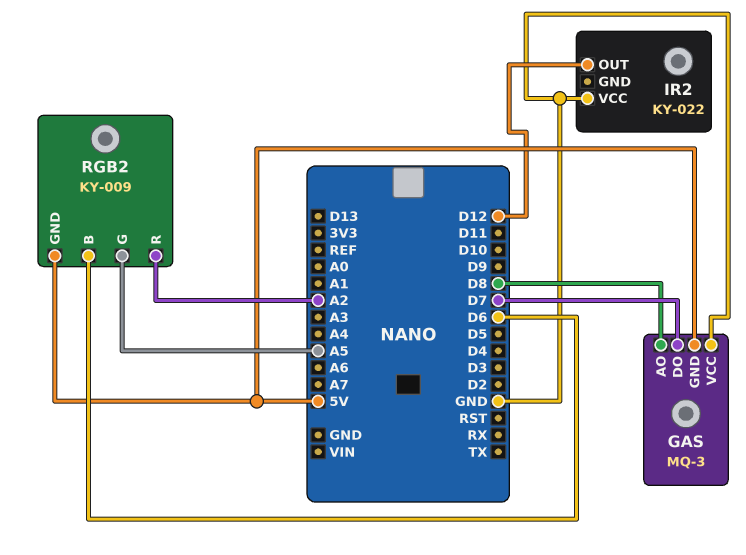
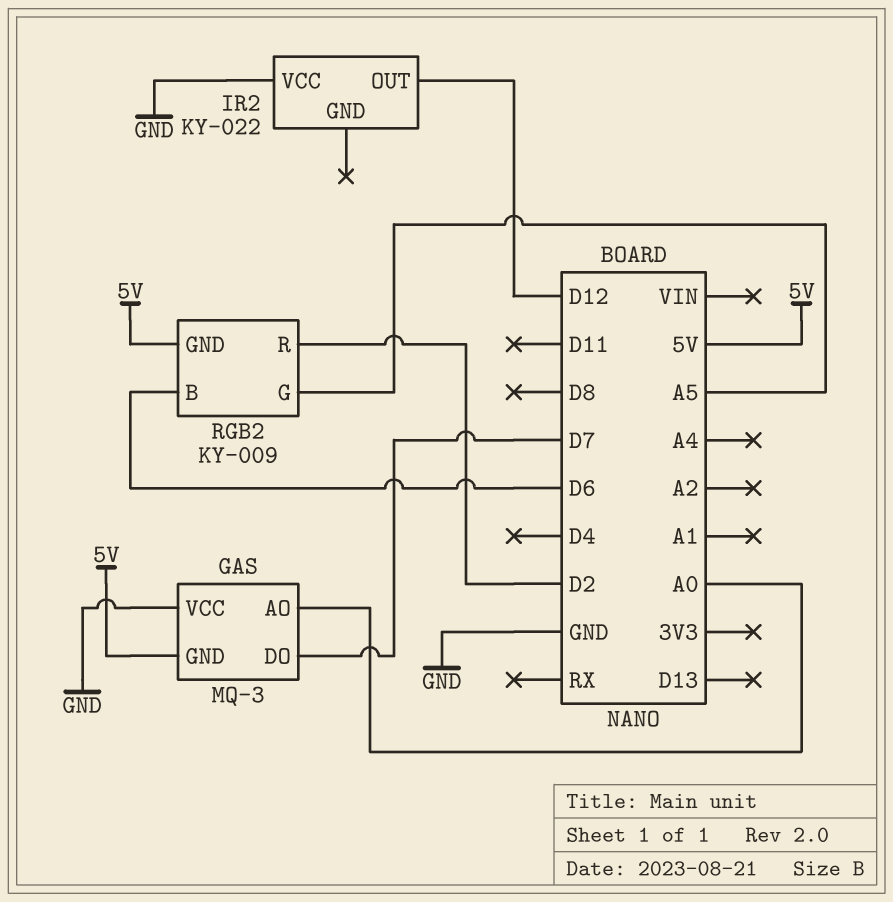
GAS pin AO: D8 -> A0
RGB2 pin R: A2 -> D2

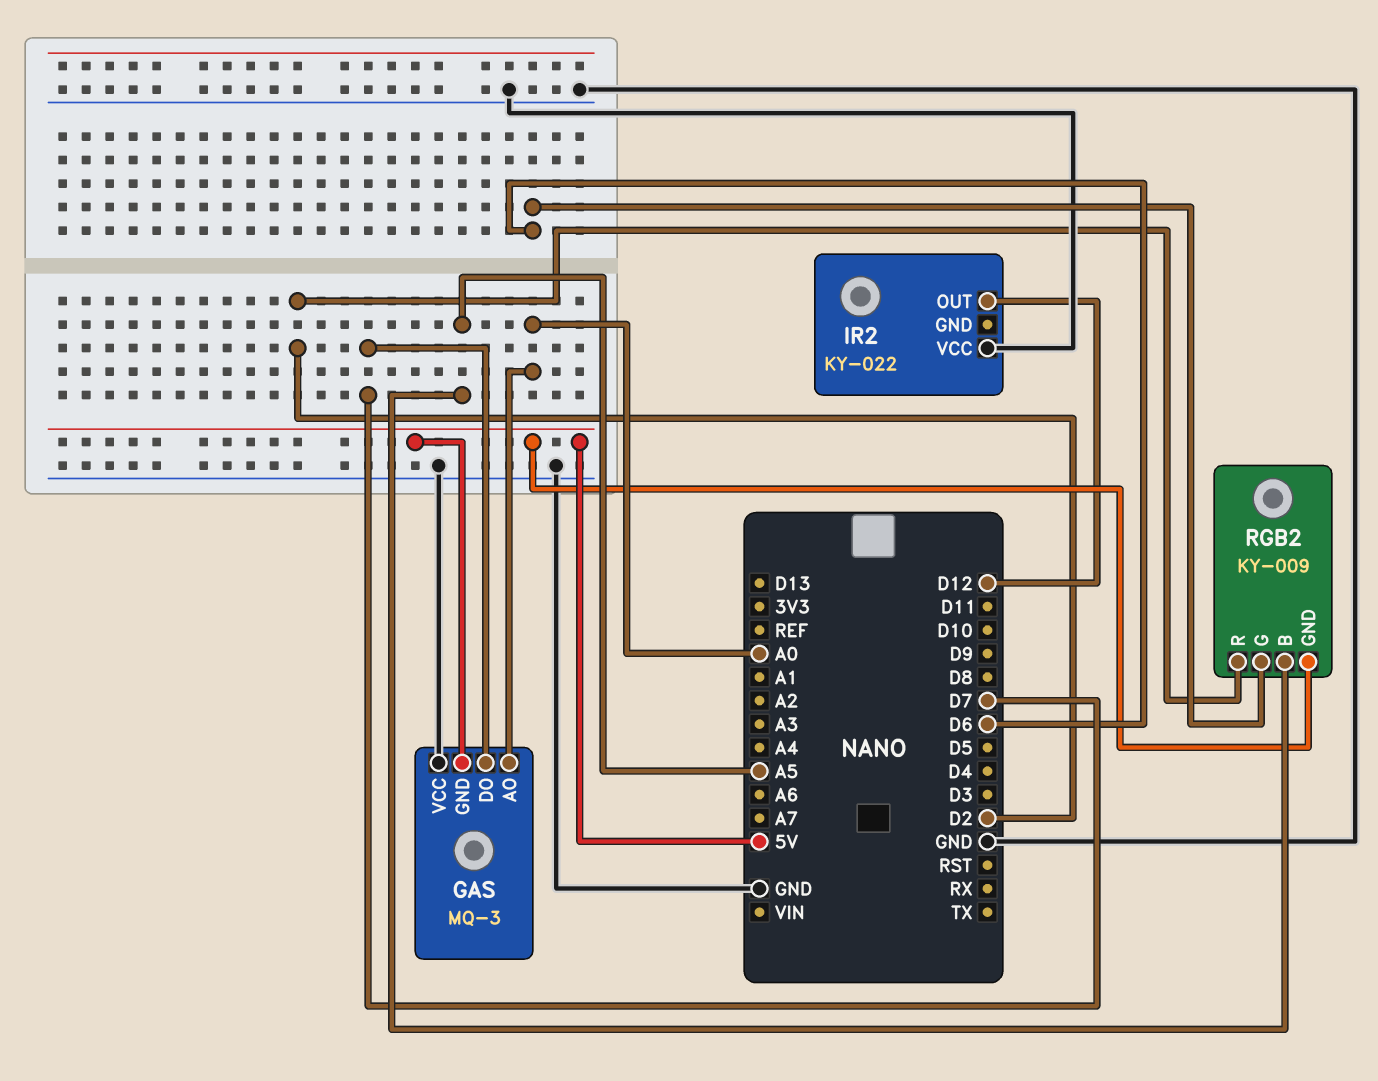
RGB2 pin B: D6 -> A5
RGB2 pin G: A5 -> D6

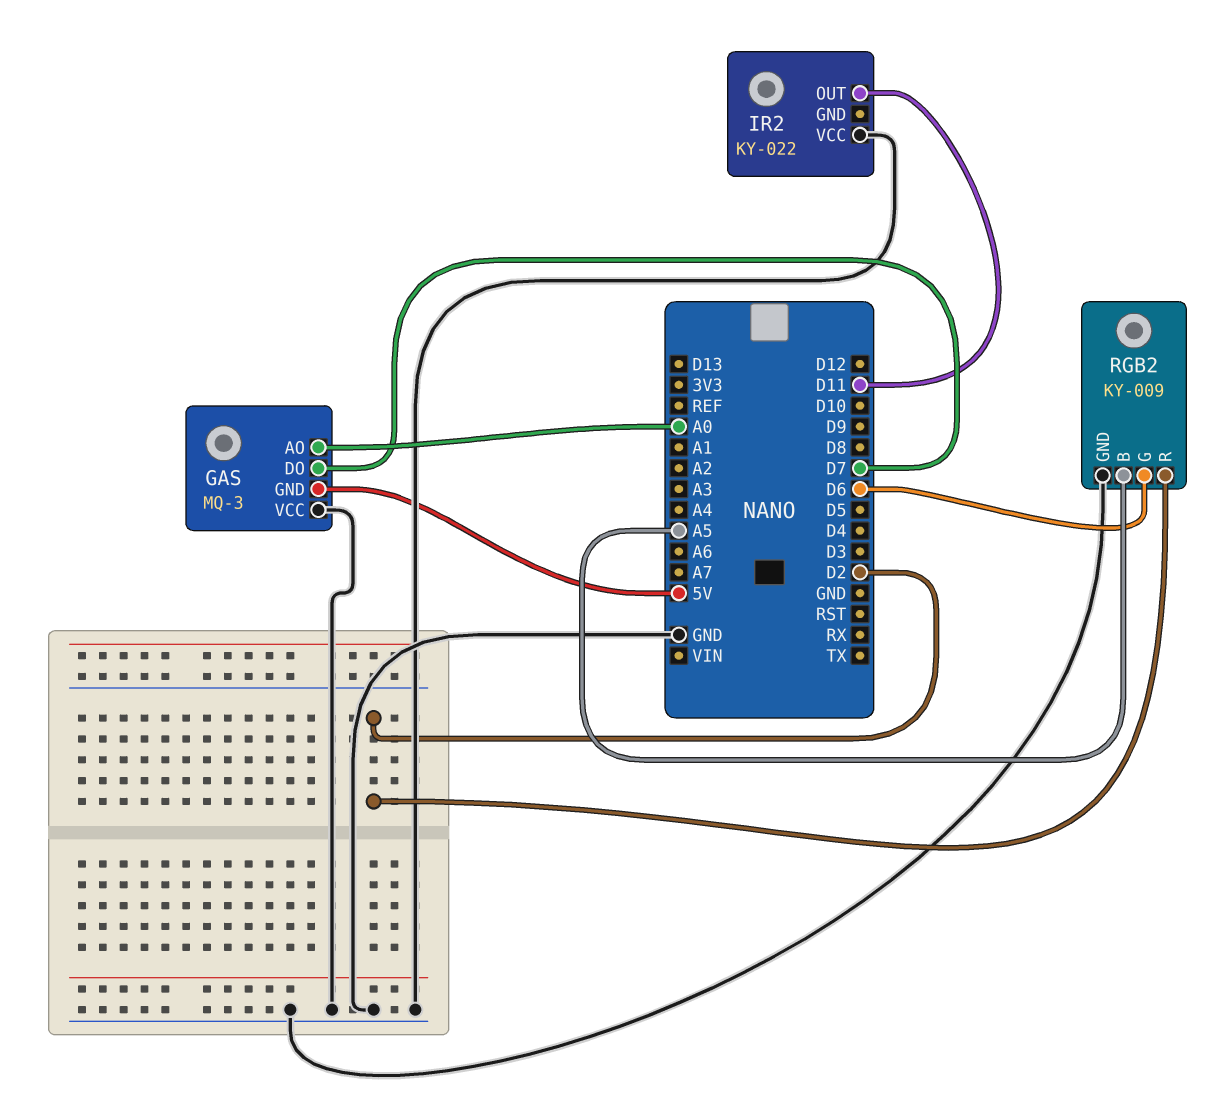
IR2 pin OUT: D12 -> D11
RGB2 pin GND: 5V -> GND

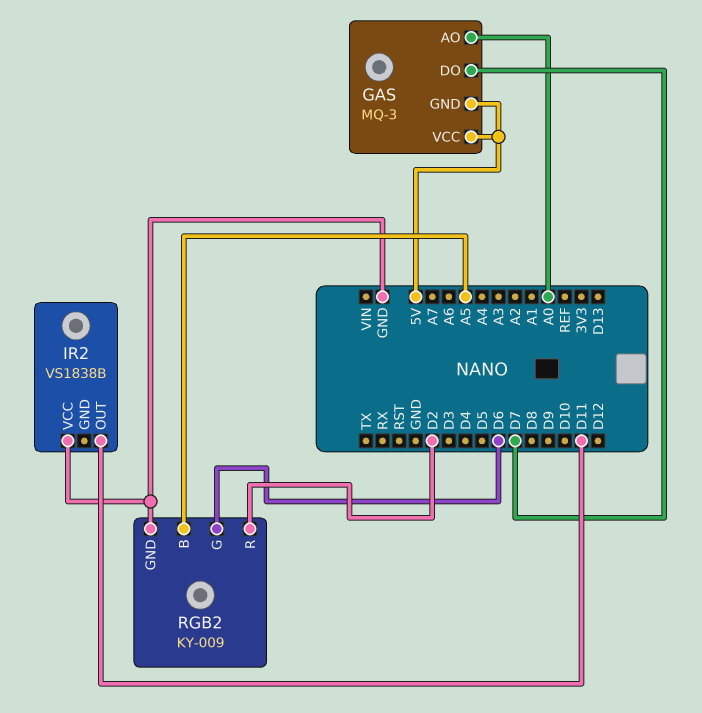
GAS pin VCC: GND -> 5V
IR2: KY-022 -> VS1838B

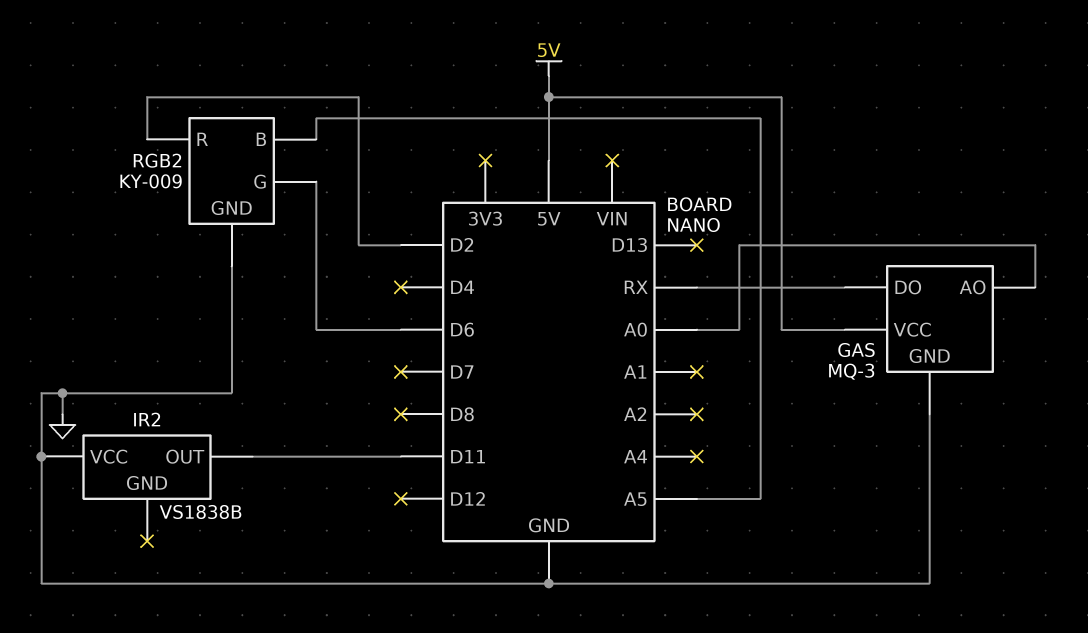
GAS pin DO: D7 -> RX
GAS pin GND: 5V -> GND

